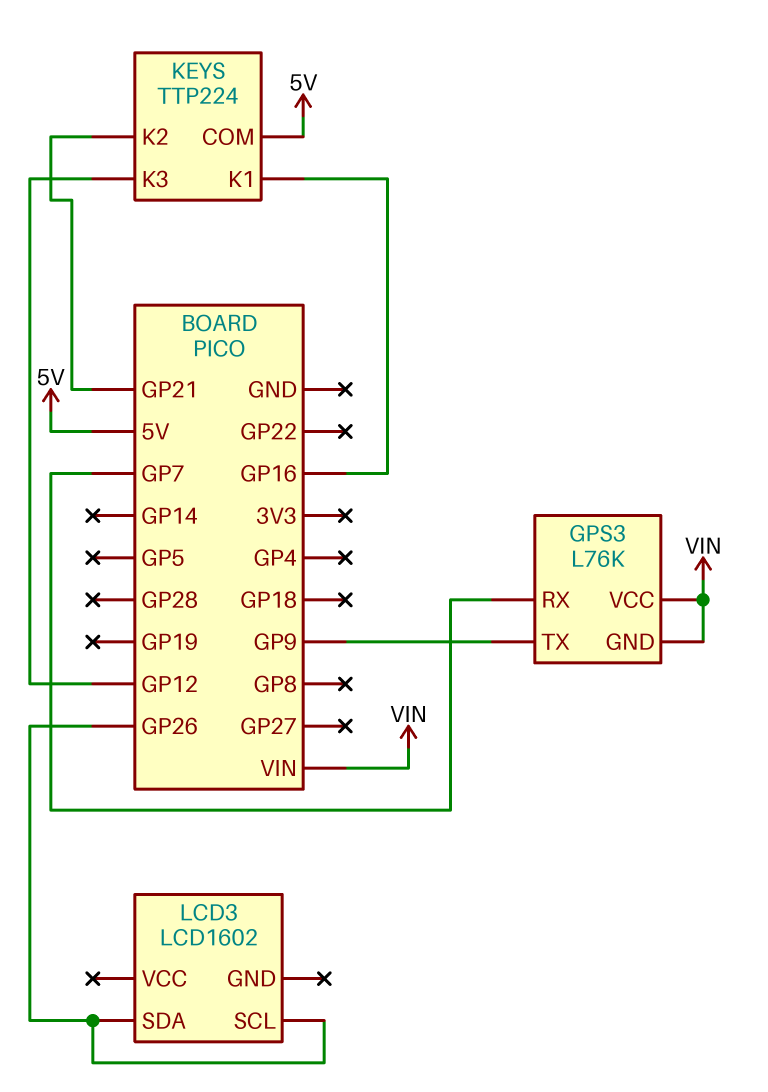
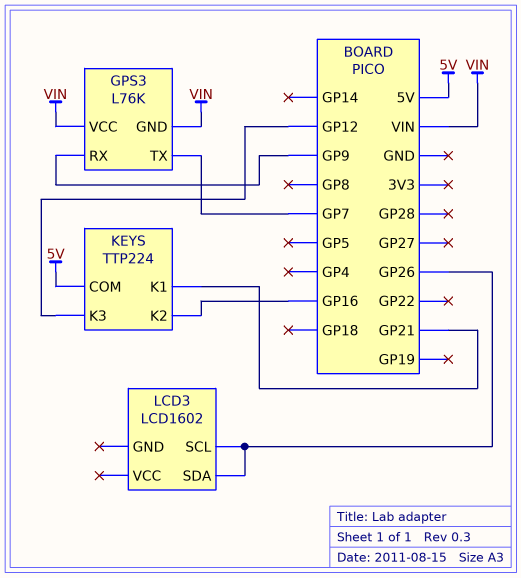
GPS3 pin RX: GP7 -> GP9
GPS3 pin TX: GP9 -> GP7
KEYS pin K1: GP16 -> GP21
KEYS pin K2: GP21 -> GP16

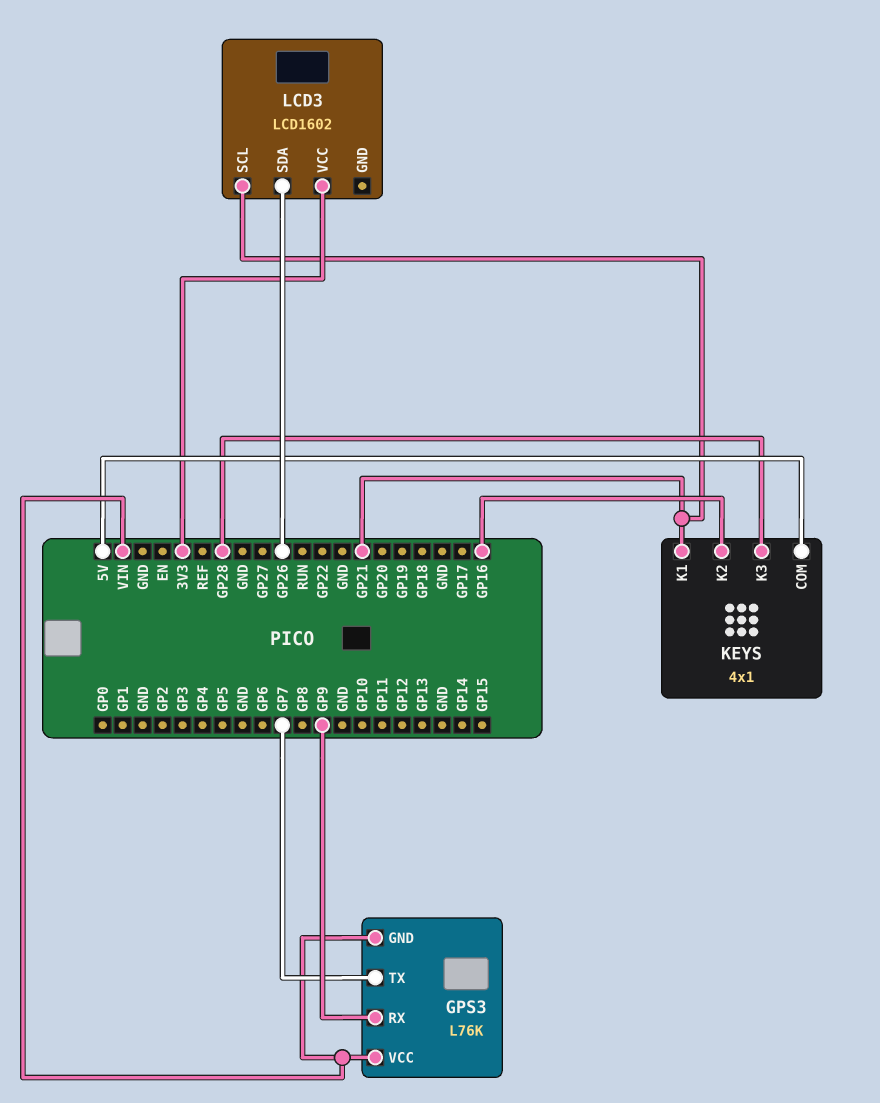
KEYS: TTP224 -> 4x1
KEYS pin K3: GP12 -> GP28
LCD3 pin SCL: GP26 -> GP21
LCD3 pin VCC: none -> 3V3

